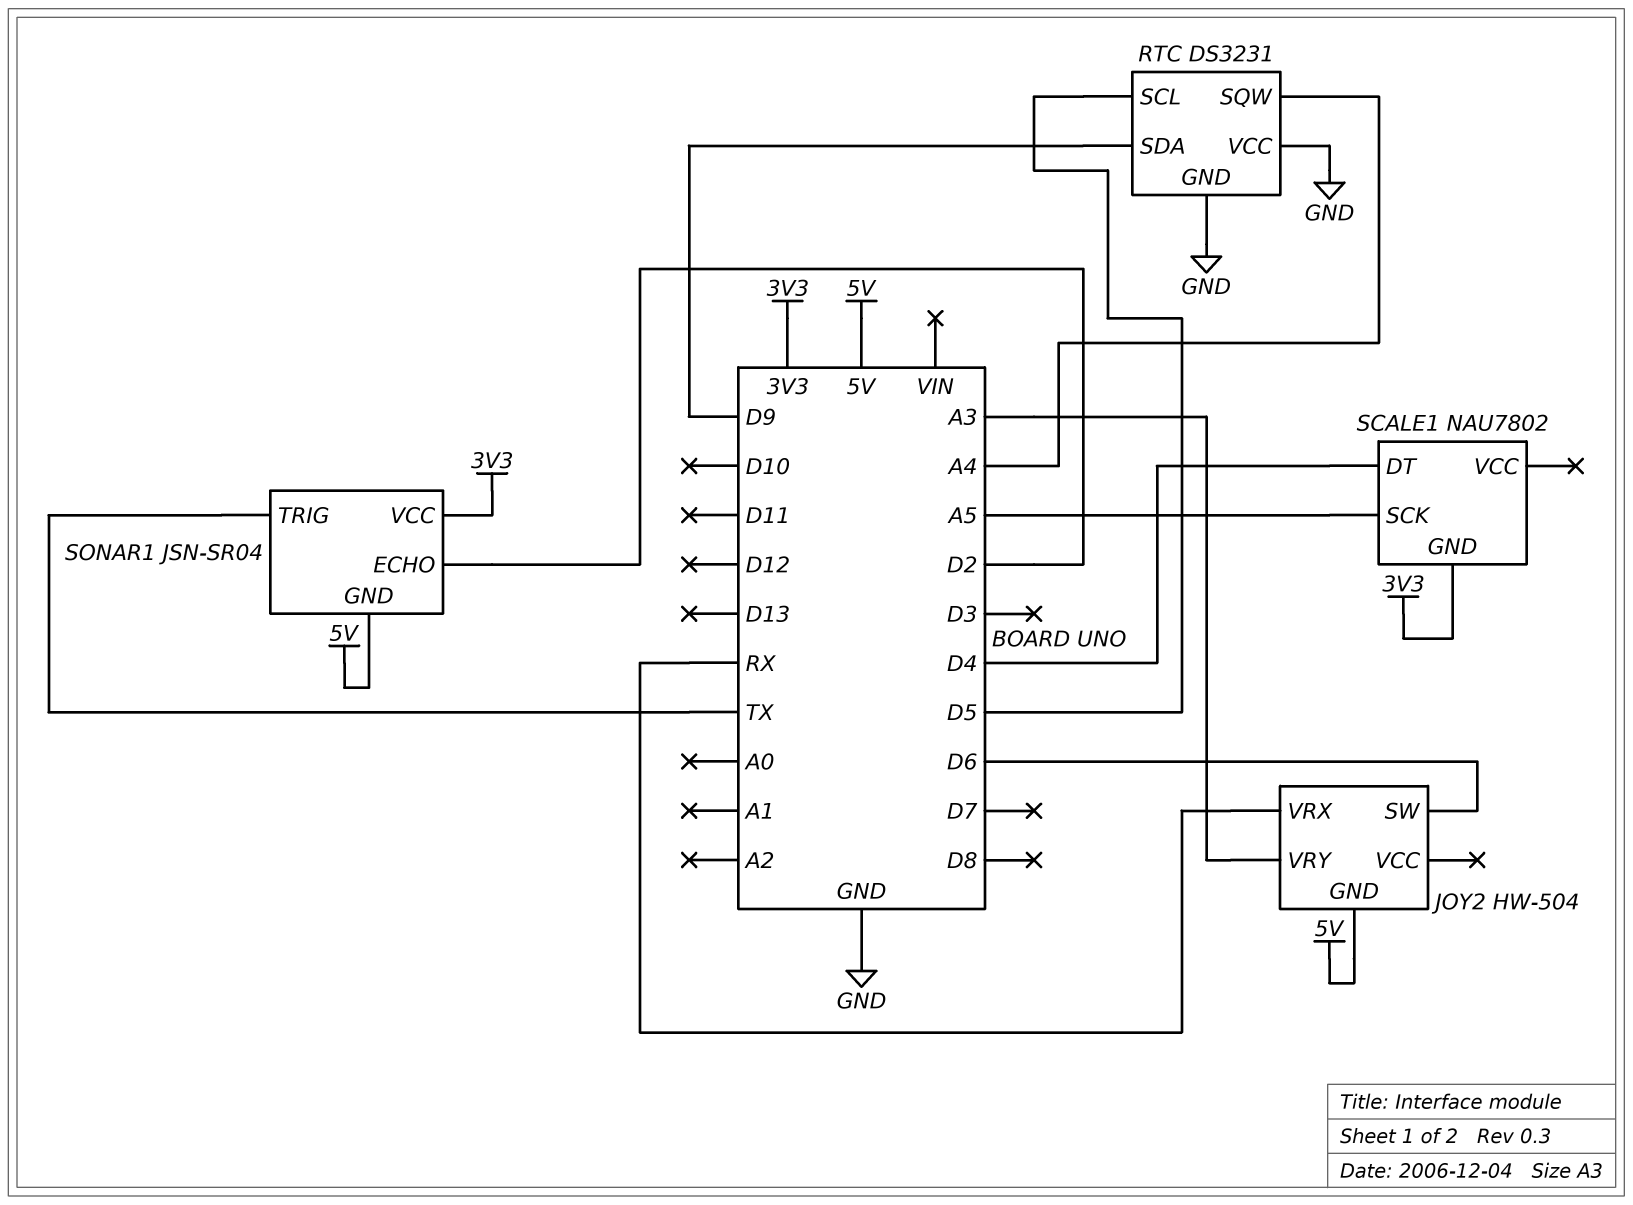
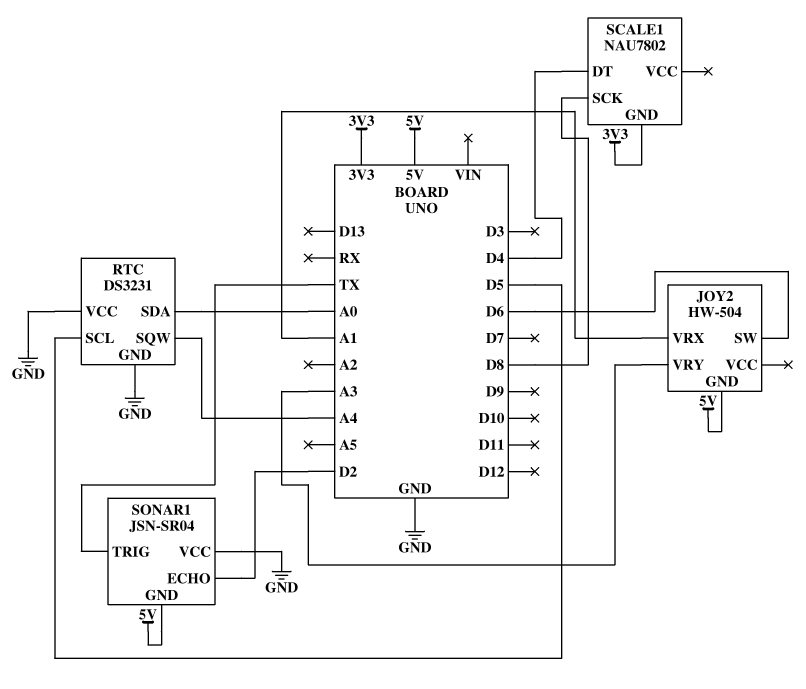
JOY2 pin VRX: RX -> A1
RTC pin SDA: D9 -> A0
SCALE1 pin SCK: A5 -> D8
SONAR1 pin VCC: 3V3 -> GND

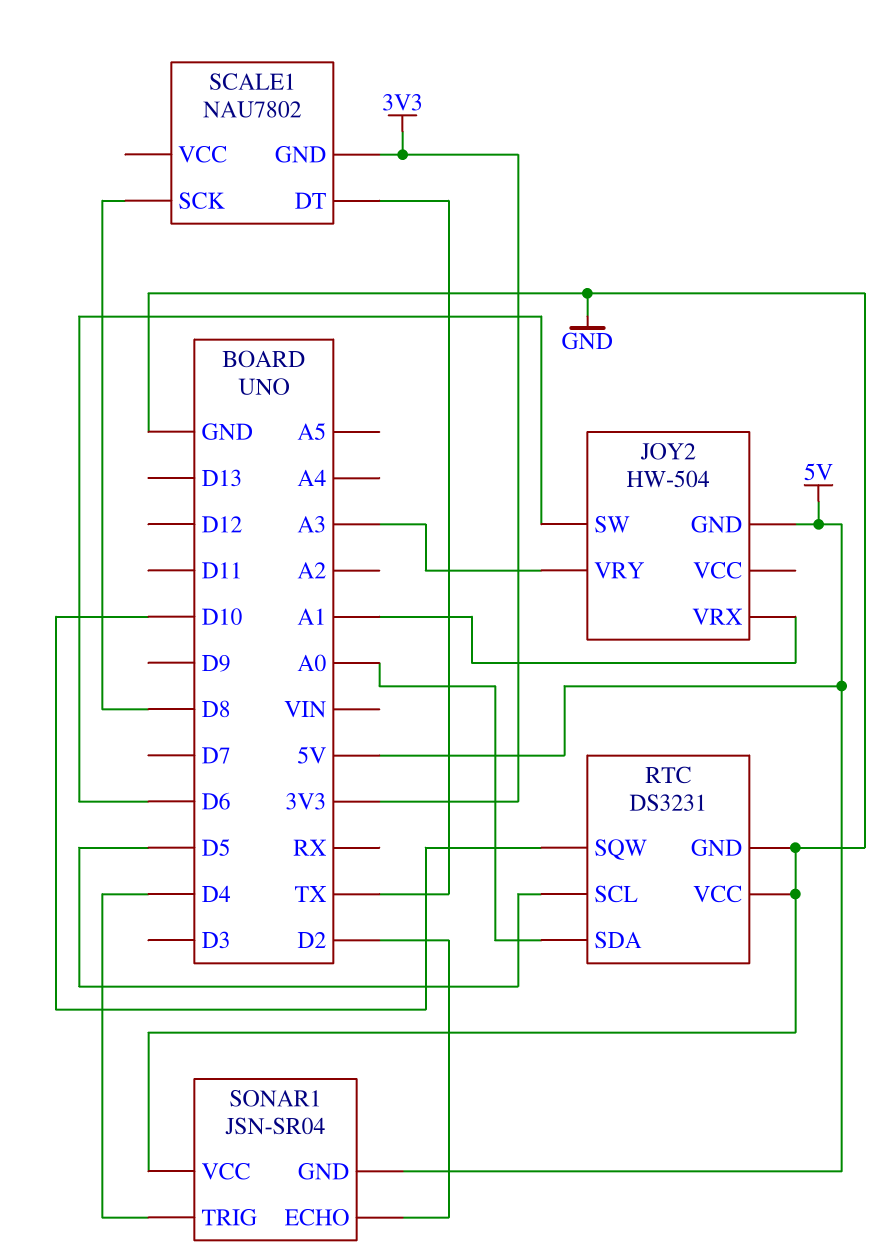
RTC pin SQW: A4 -> D10
SCALE1 pin DT: D4 -> TX
SONAR1 pin TRIG: TX -> D4

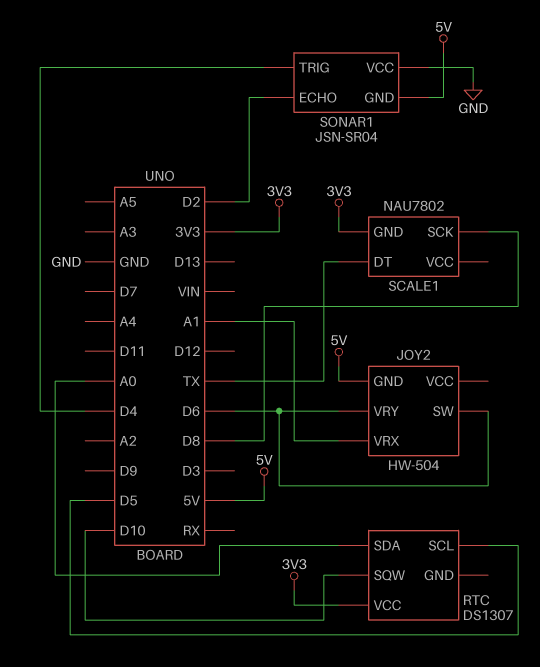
JOY2 pin VRY: A3 -> D6
RTC: DS3231 -> DS1307
RTC pin GND: GND -> none
RTC pin VCC: GND -> 3V3

